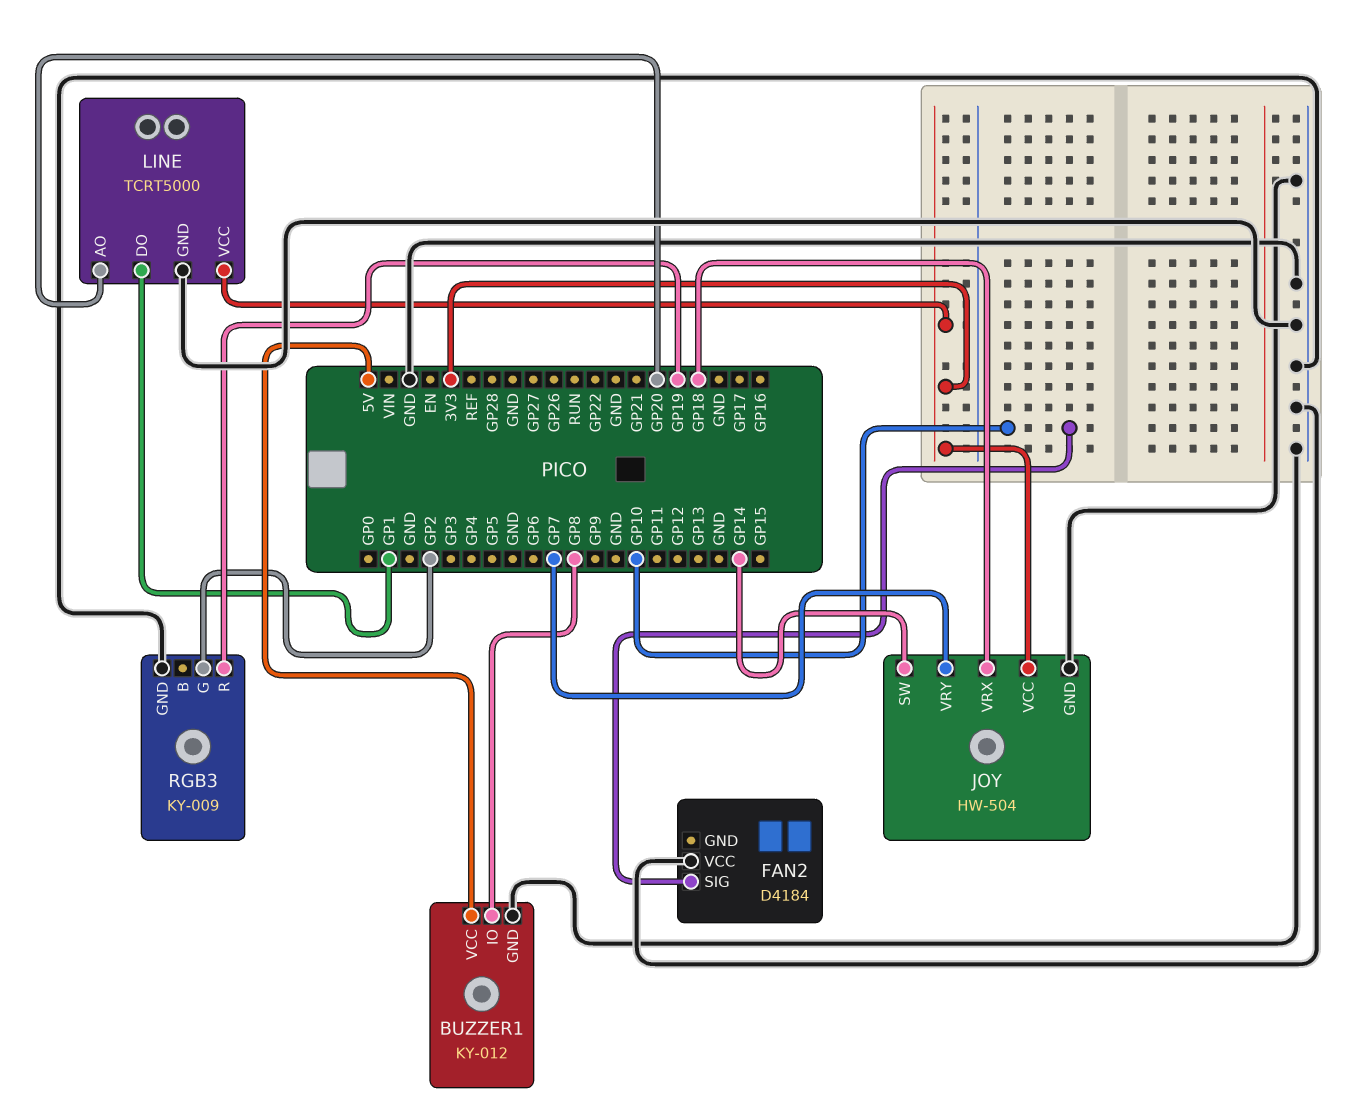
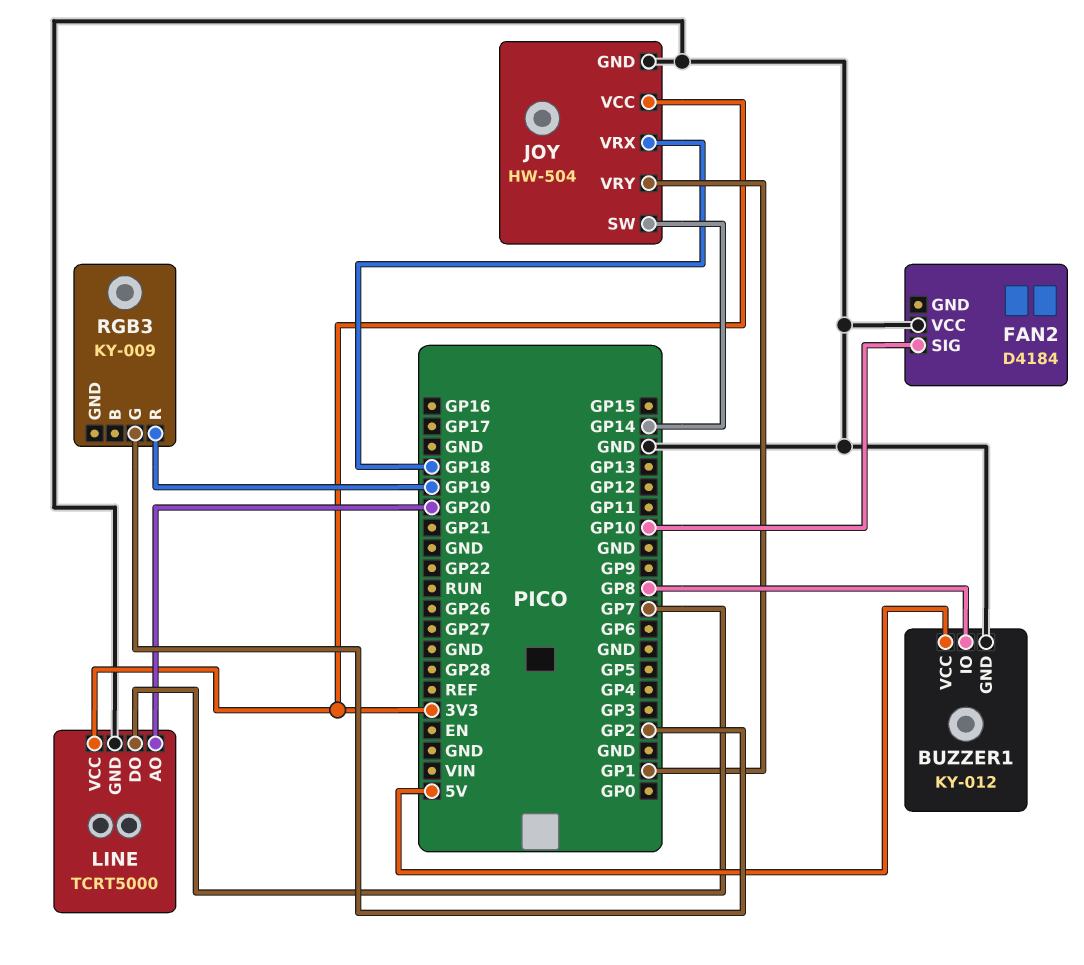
JOY pin VRY: GP7 -> GP1
LINE pin DO: GP1 -> GP7
RGB3 pin GND: GND -> none

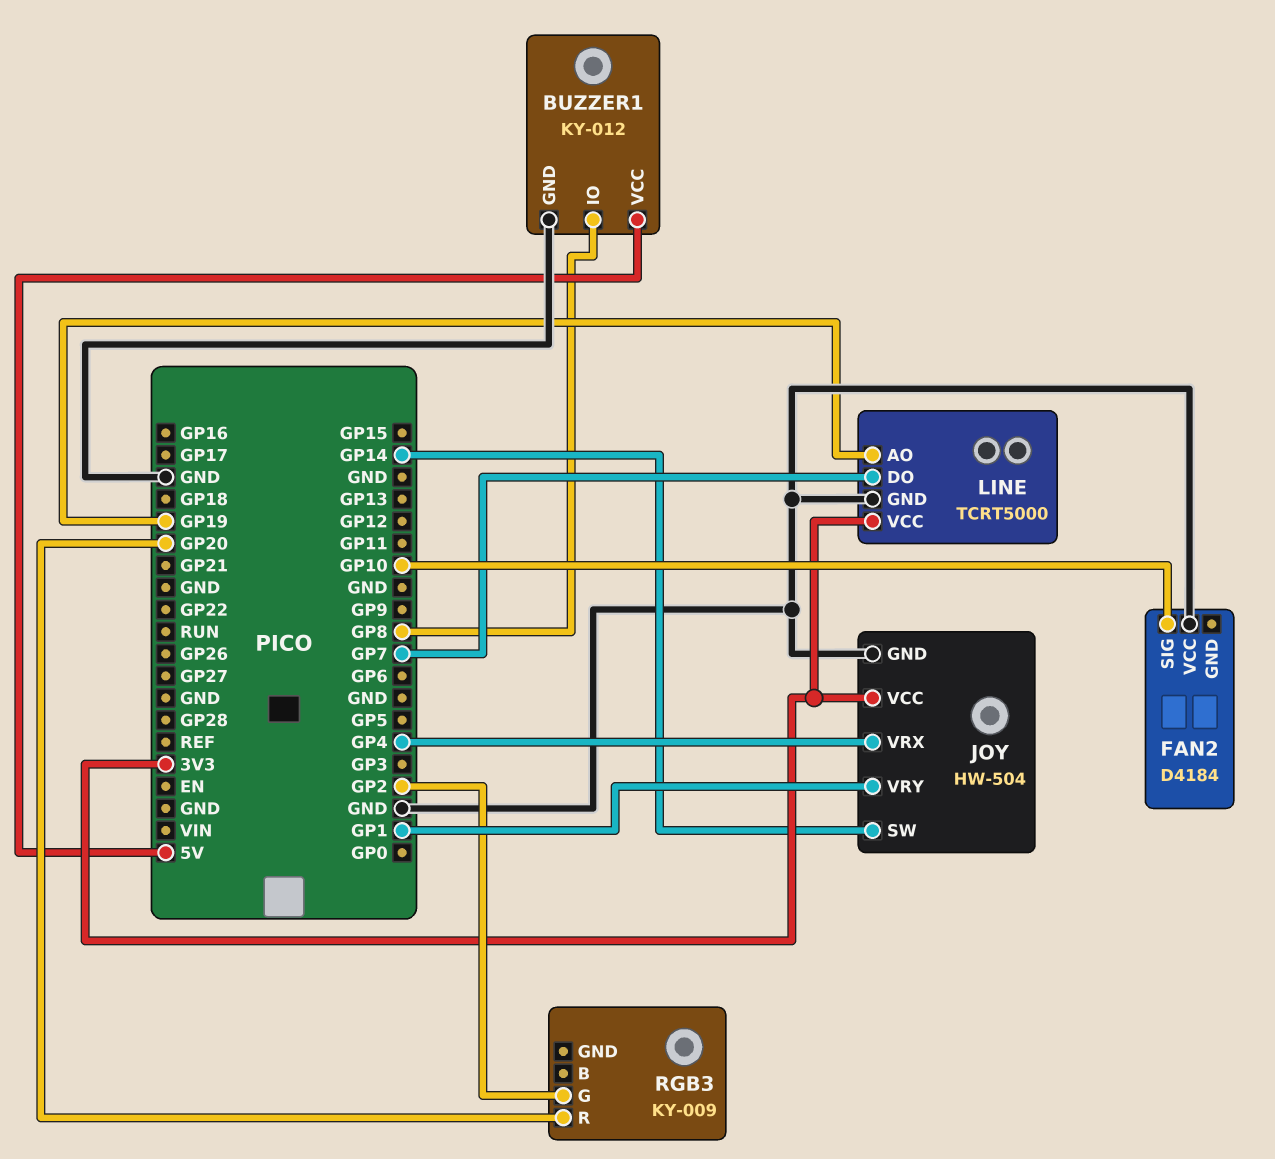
JOY pin VRX: GP18 -> GP4
LINE pin AO: GP20 -> GP19
RGB3 pin R: GP19 -> GP20

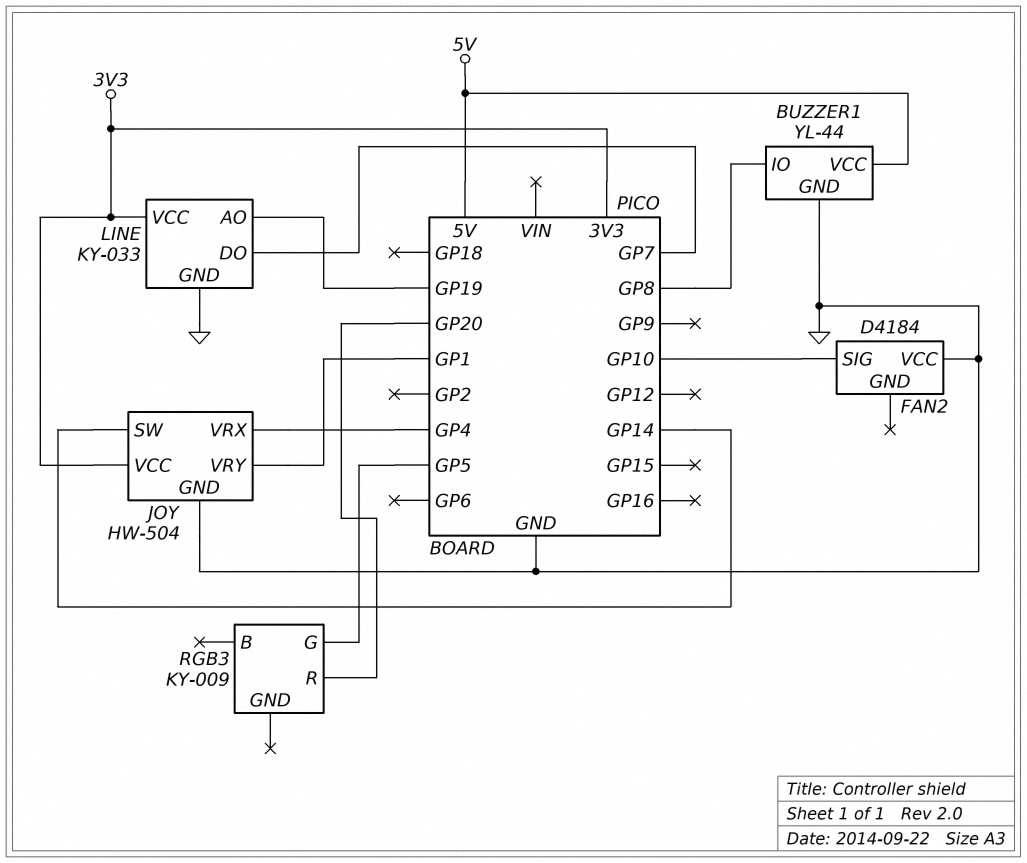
BUZZER1: KY-012 -> YL-44
LINE: TCRT5000 -> KY-033
RGB3 pin G: GP2 -> GP5

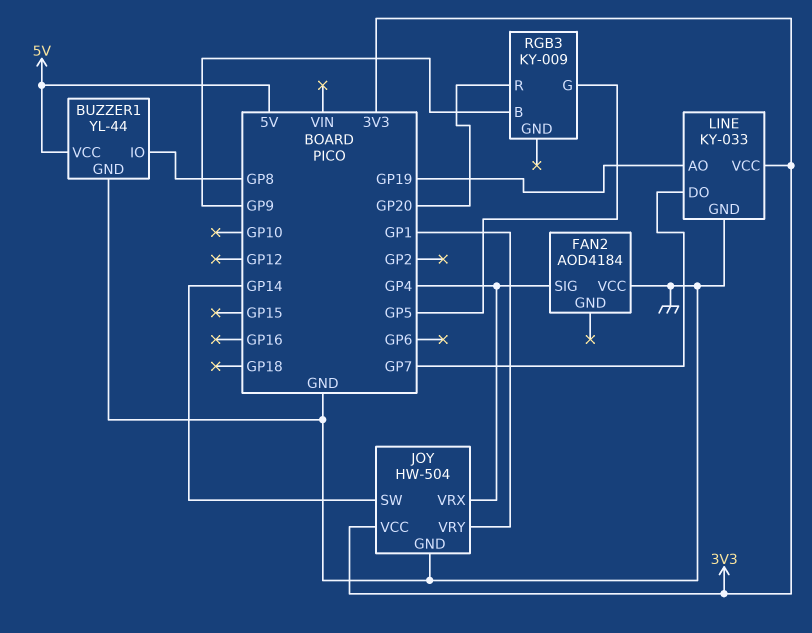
FAN2: D4184 -> AOD4184
FAN2 pin SIG: GP10 -> GP4
RGB3 pin B: none -> GP9

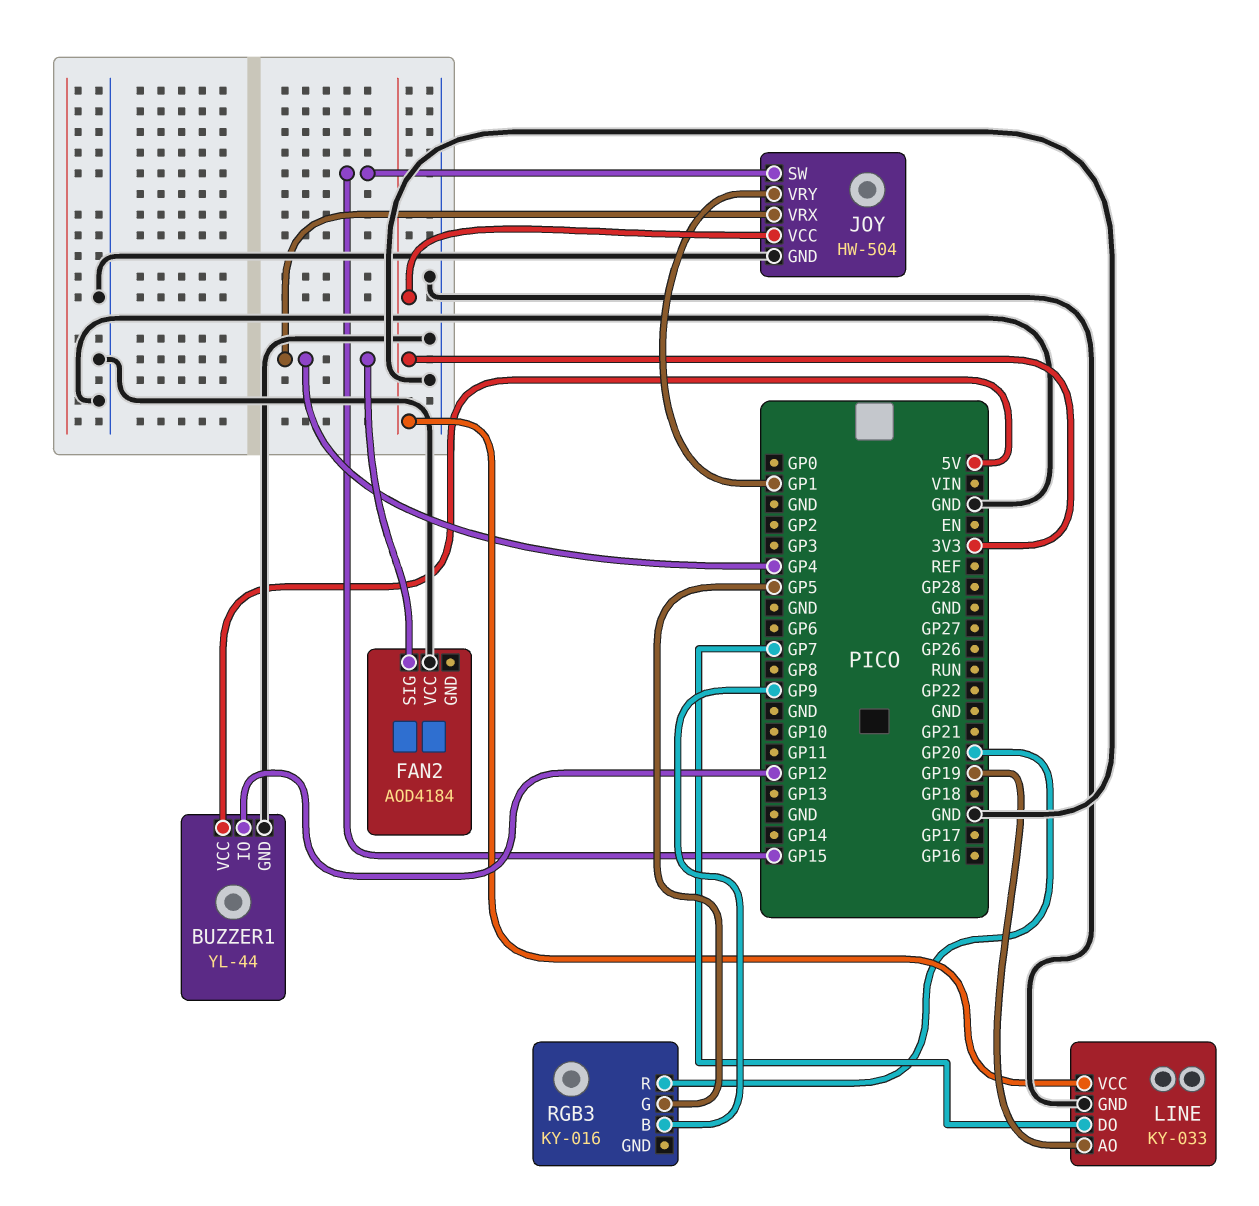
BUZZER1 pin IO: GP8 -> GP12
JOY pin SW: GP14 -> GP15
RGB3: KY-009 -> KY-016

